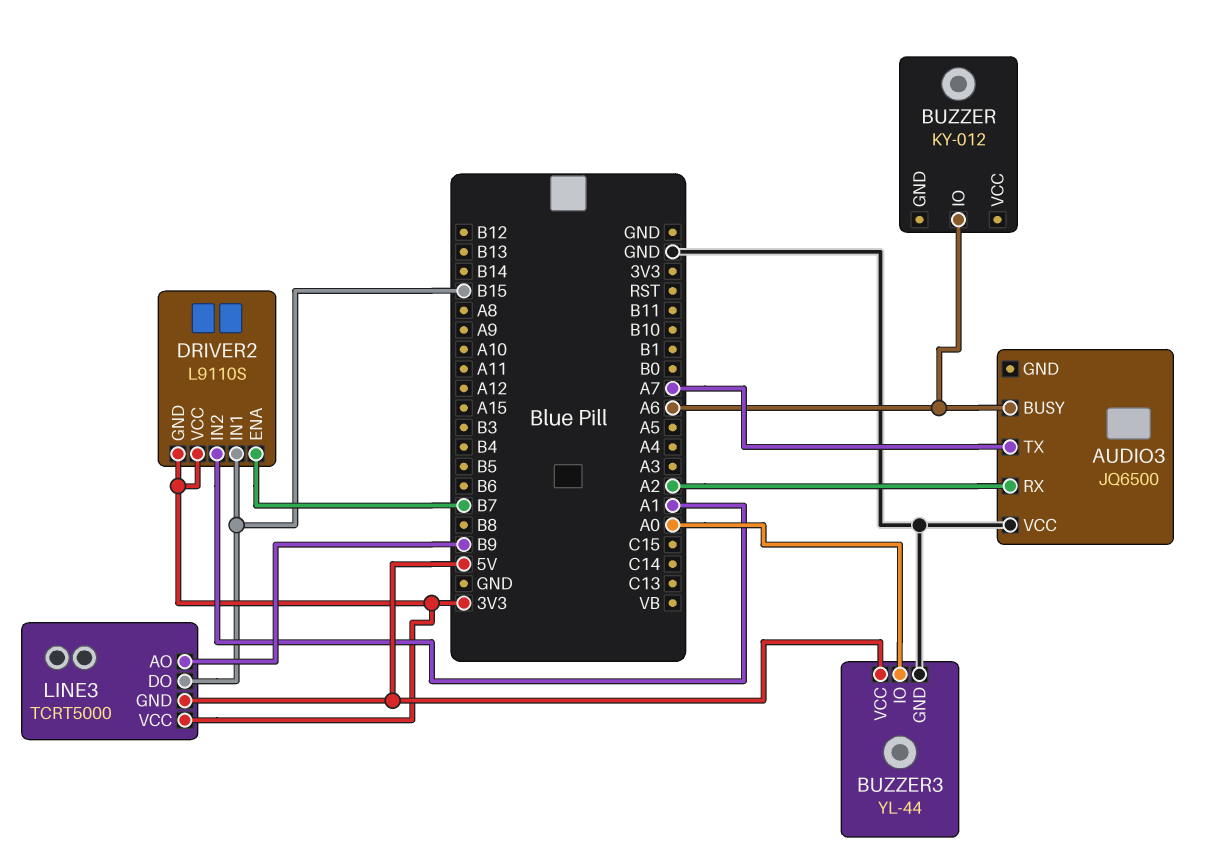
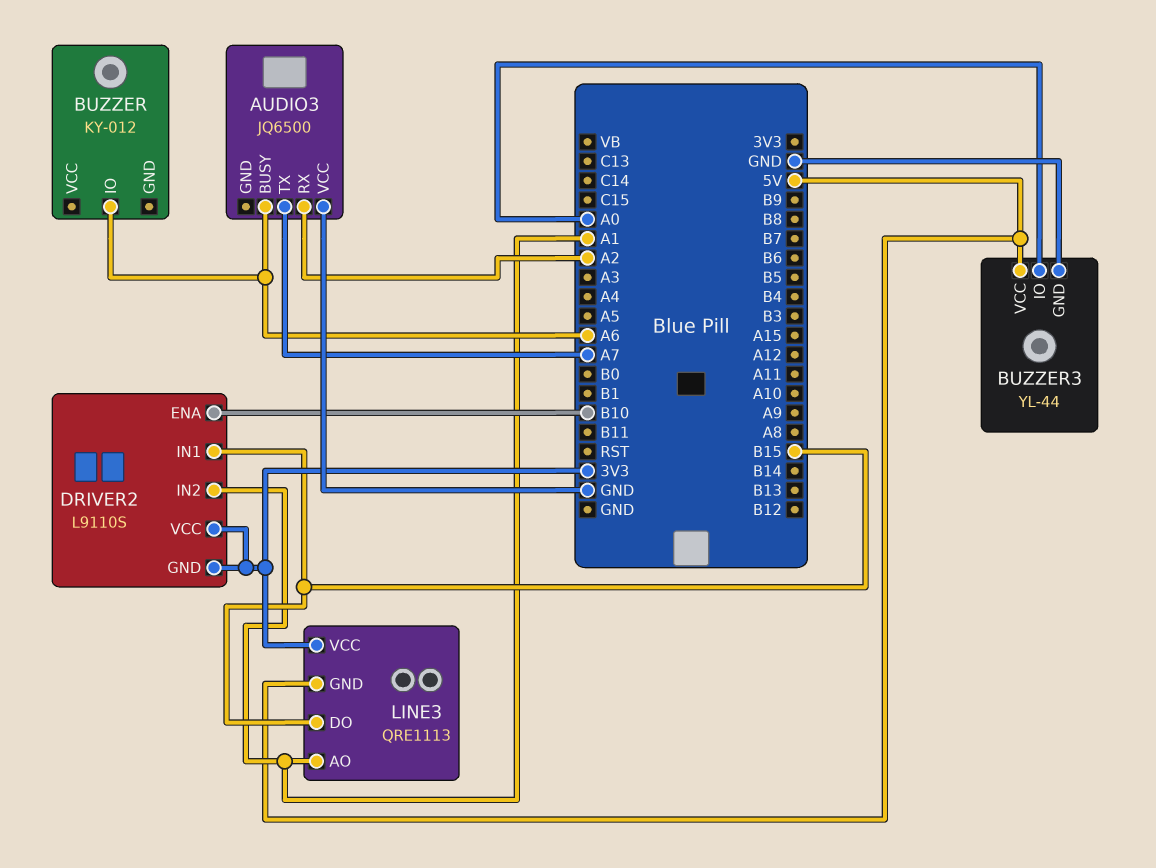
DRIVER2 pin ENA: B7 -> B10
LINE3: TCRT5000 -> QRE1113
LINE3 pin AO: B9 -> A1

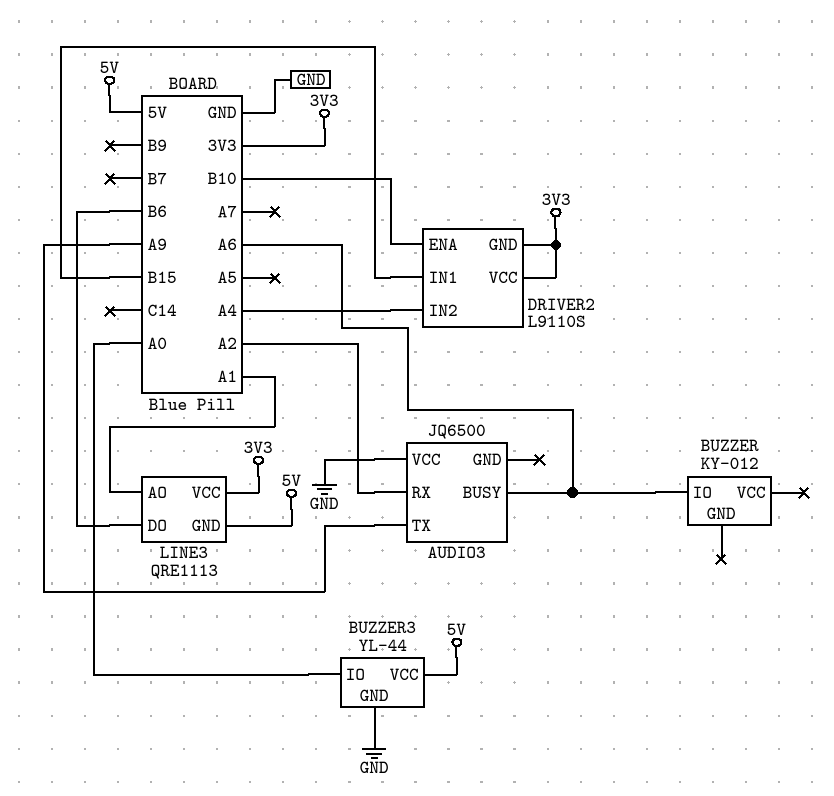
AUDIO3 pin TX: A7 -> A9
DRIVER2 pin IN2: A1 -> A4
LINE3 pin DO: B15 -> B6

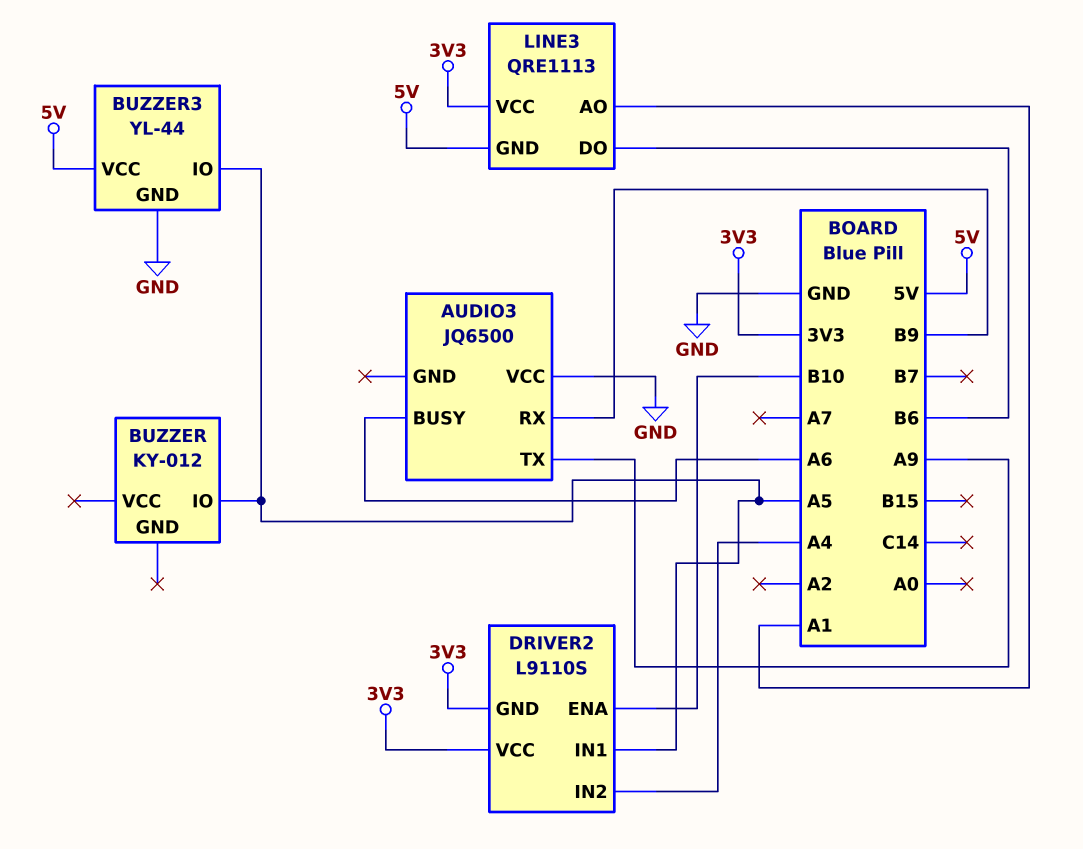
AUDIO3 pin RX: A2 -> B9
BUZZER pin IO: A6 -> A5
BUZZER3 pin IO: A0 -> A5
DRIVER2 pin IN1: B15 -> A5

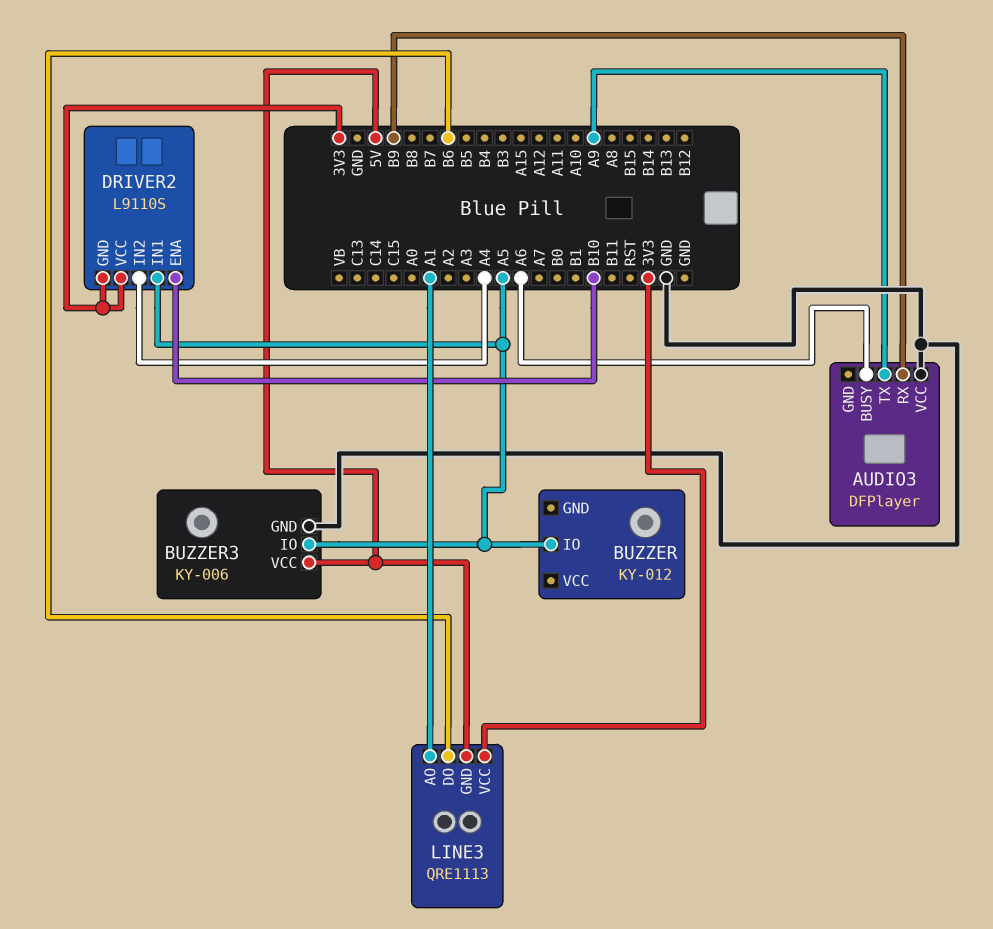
AUDIO3: JQ6500 -> DFPlayer
BUZZER3: YL-44 -> KY-006

